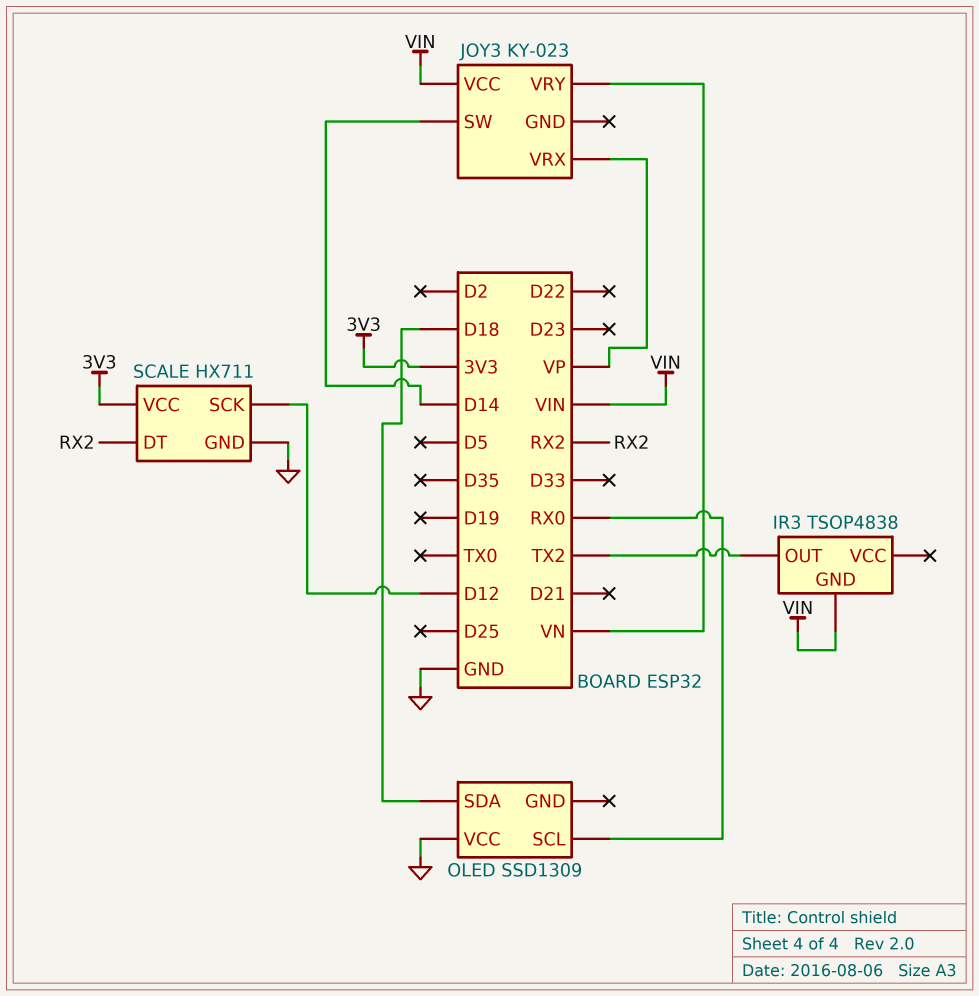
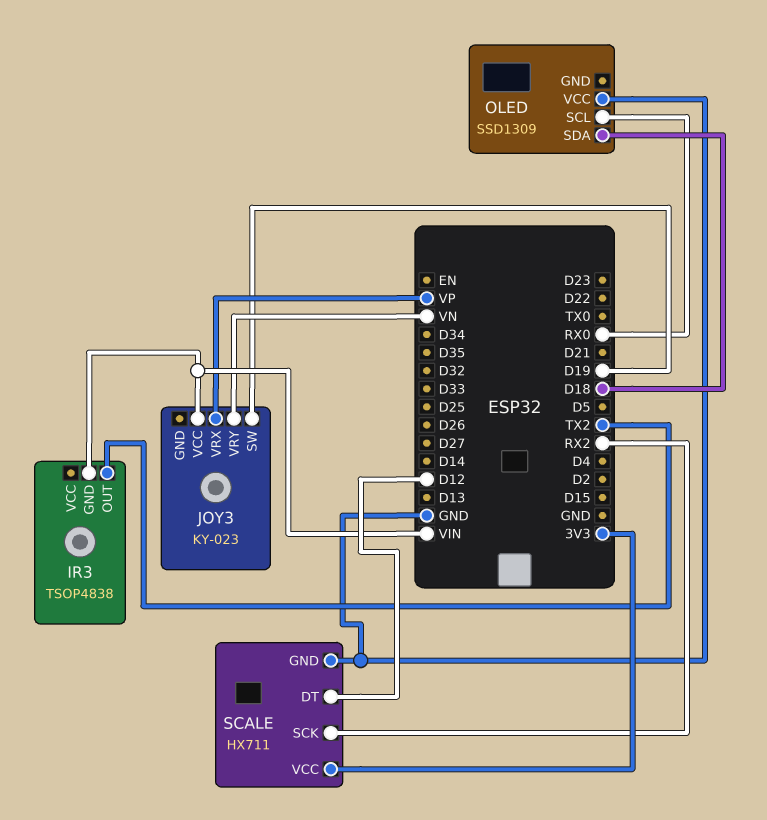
JOY3 pin SW: D14 -> D19
SCALE pin DT: RX2 -> D12
SCALE pin SCK: D12 -> RX2

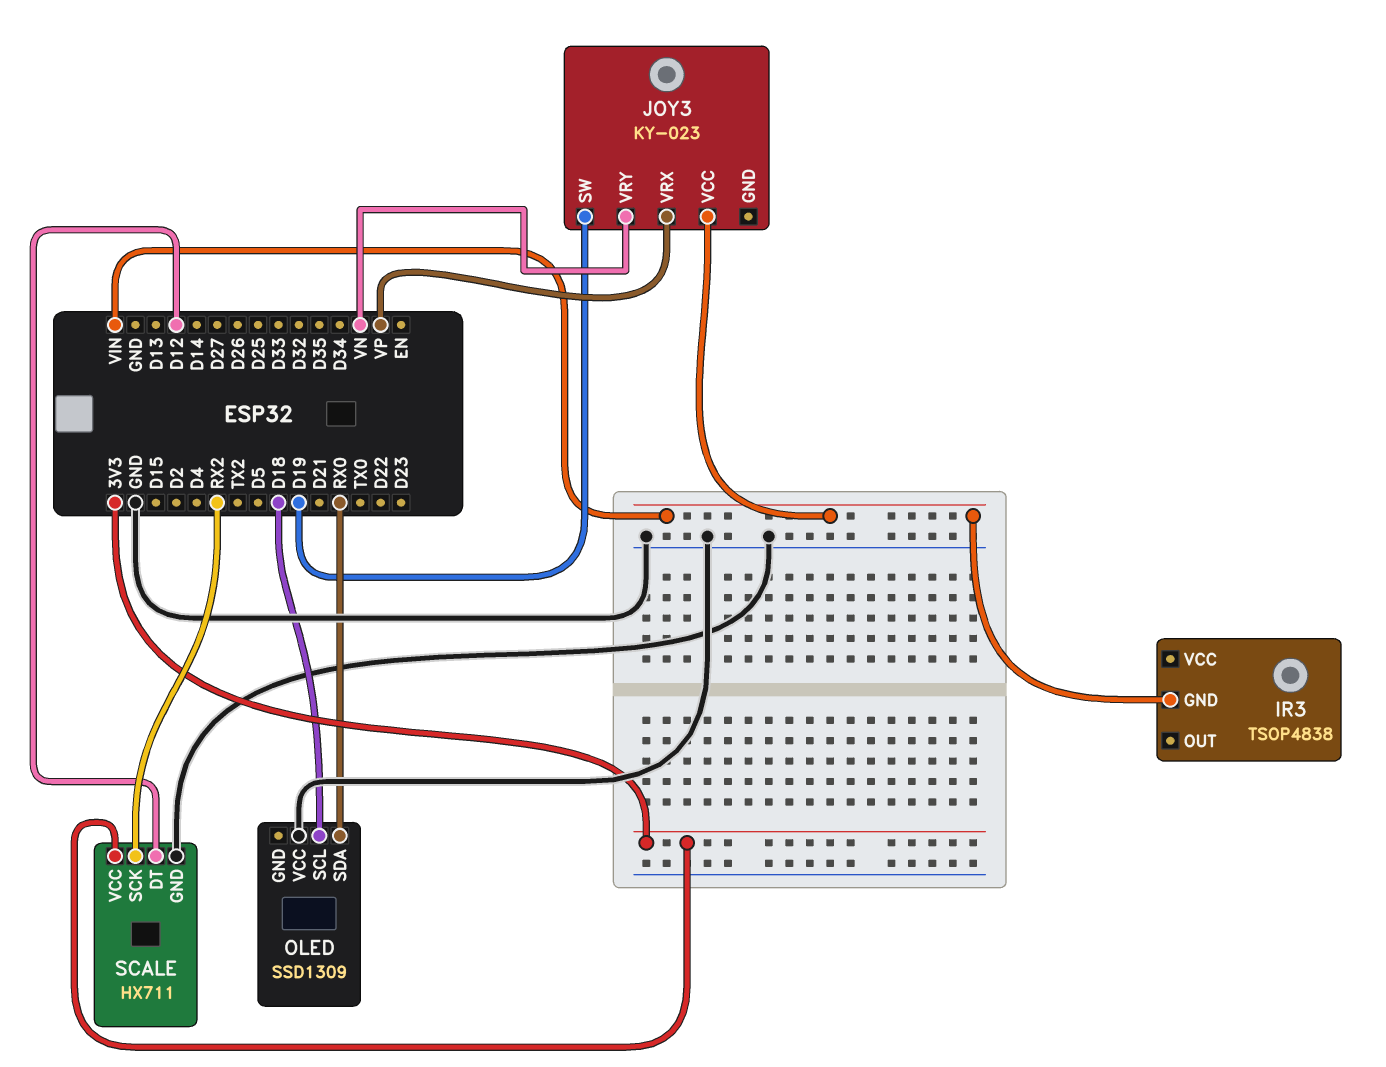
IR3 pin OUT: TX2 -> none
OLED pin SCL: RX0 -> D18
OLED pin SDA: D18 -> RX0

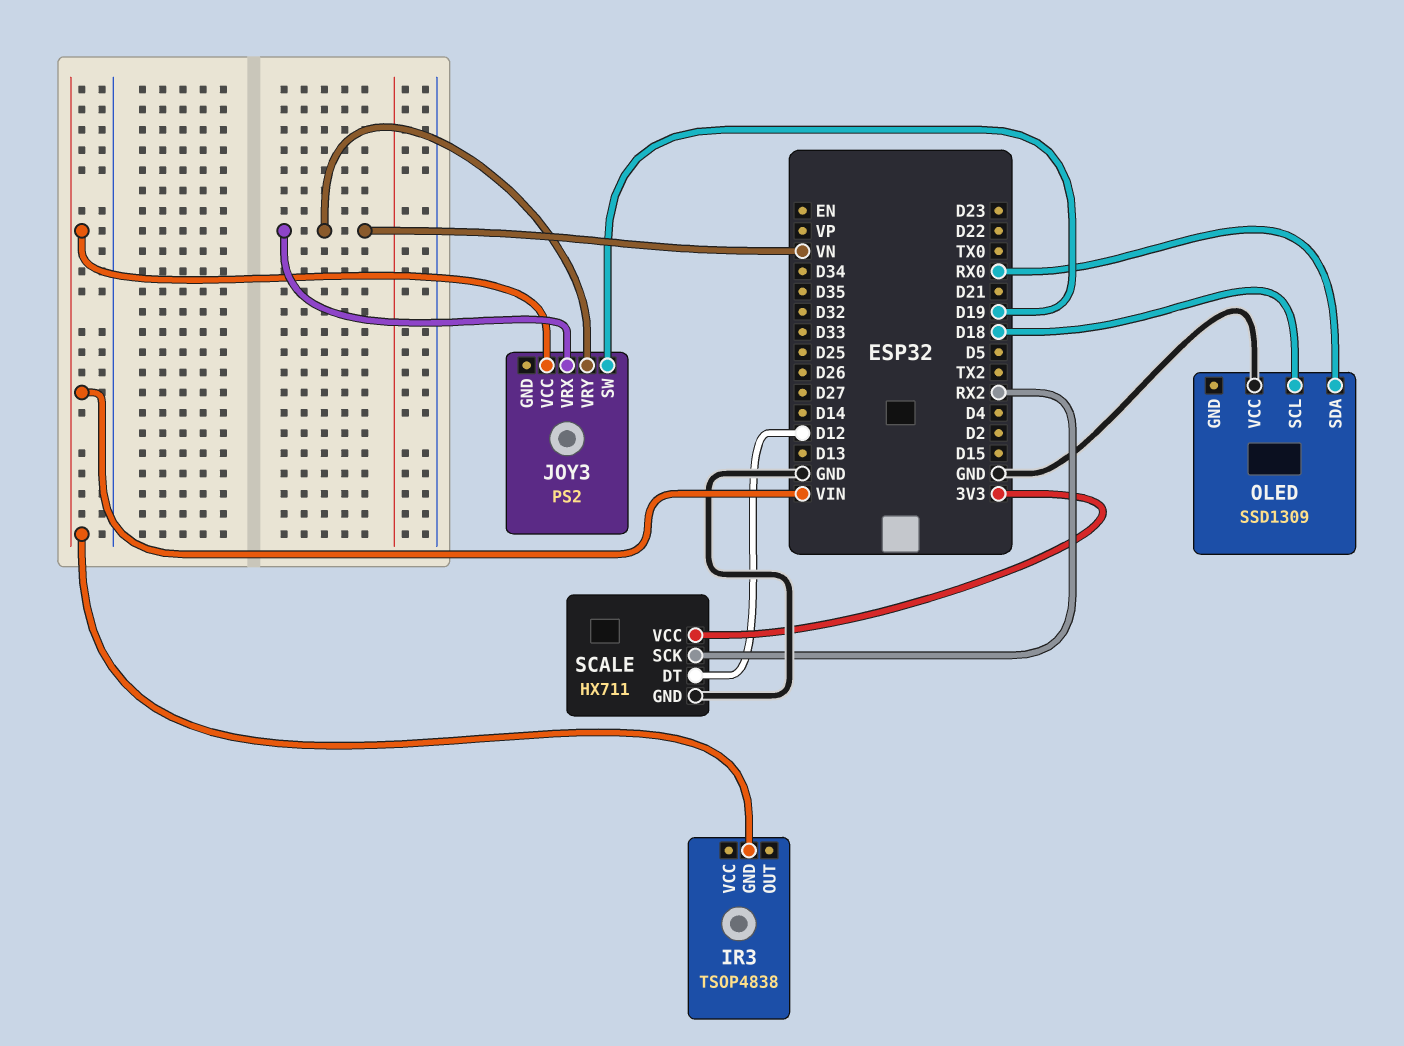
JOY3: KY-023 -> PS2
JOY3 pin VRX: VP -> VN

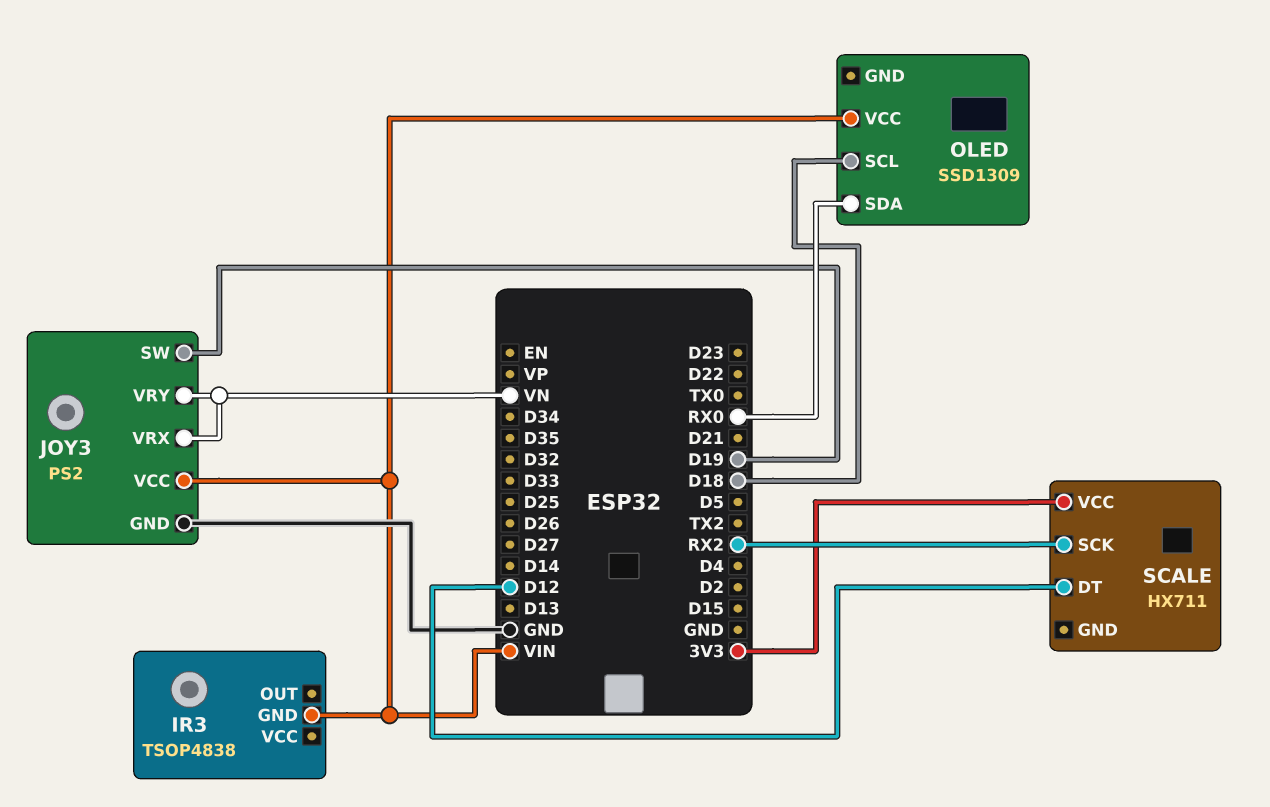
JOY3 pin GND: none -> GND
OLED pin VCC: GND -> VIN
SCALE pin GND: GND -> none

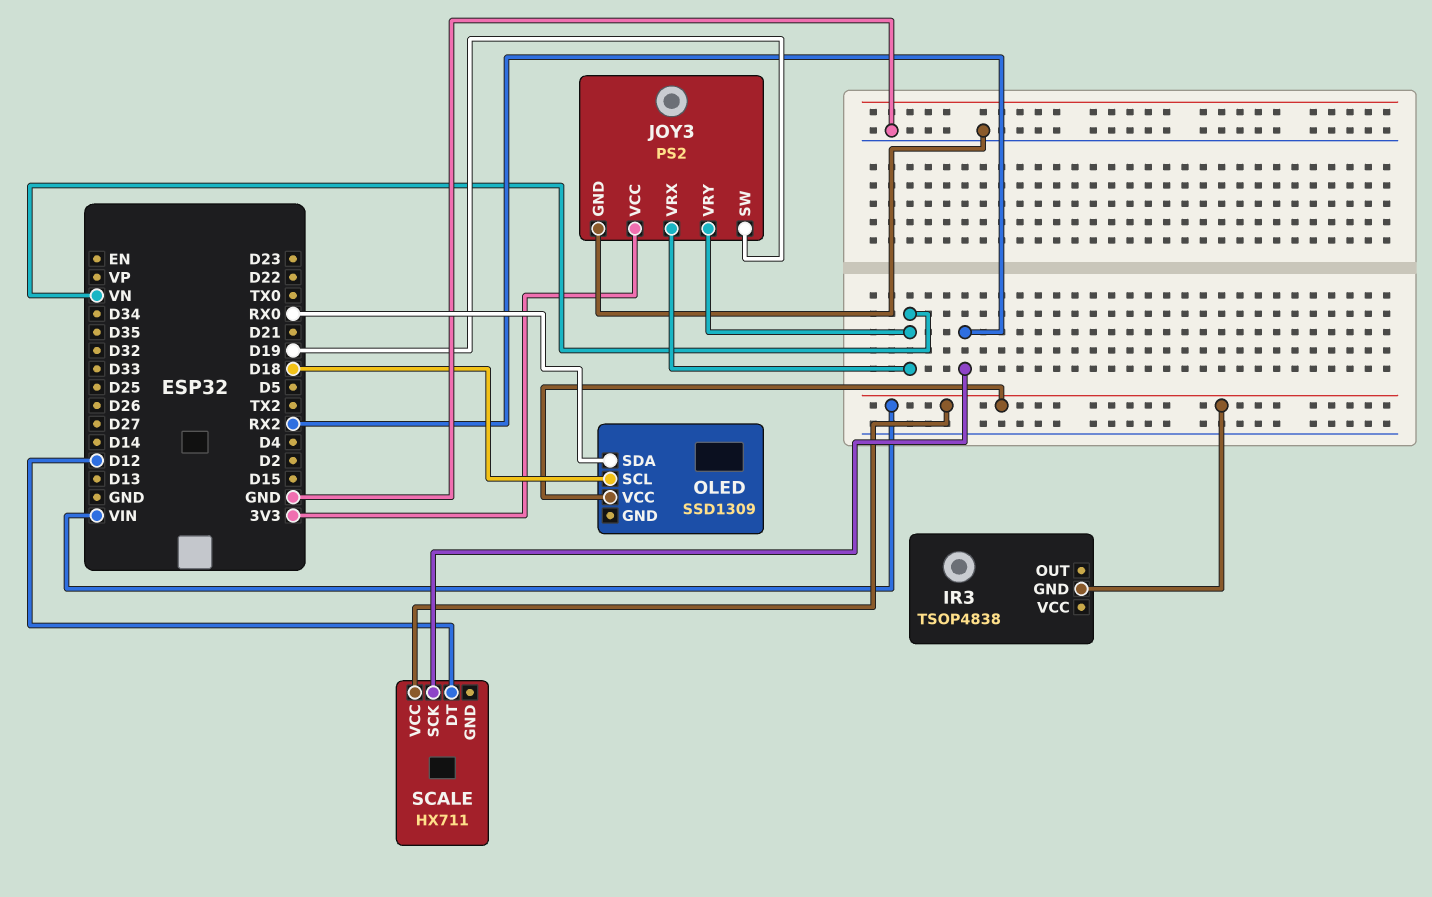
JOY3 pin VCC: VIN -> 3V3
SCALE pin VCC: 3V3 -> VIN

